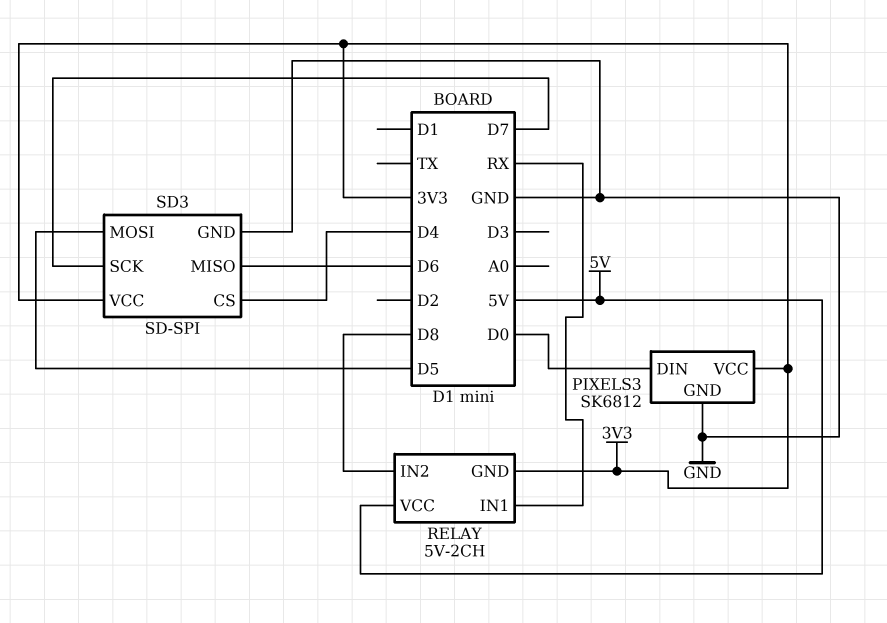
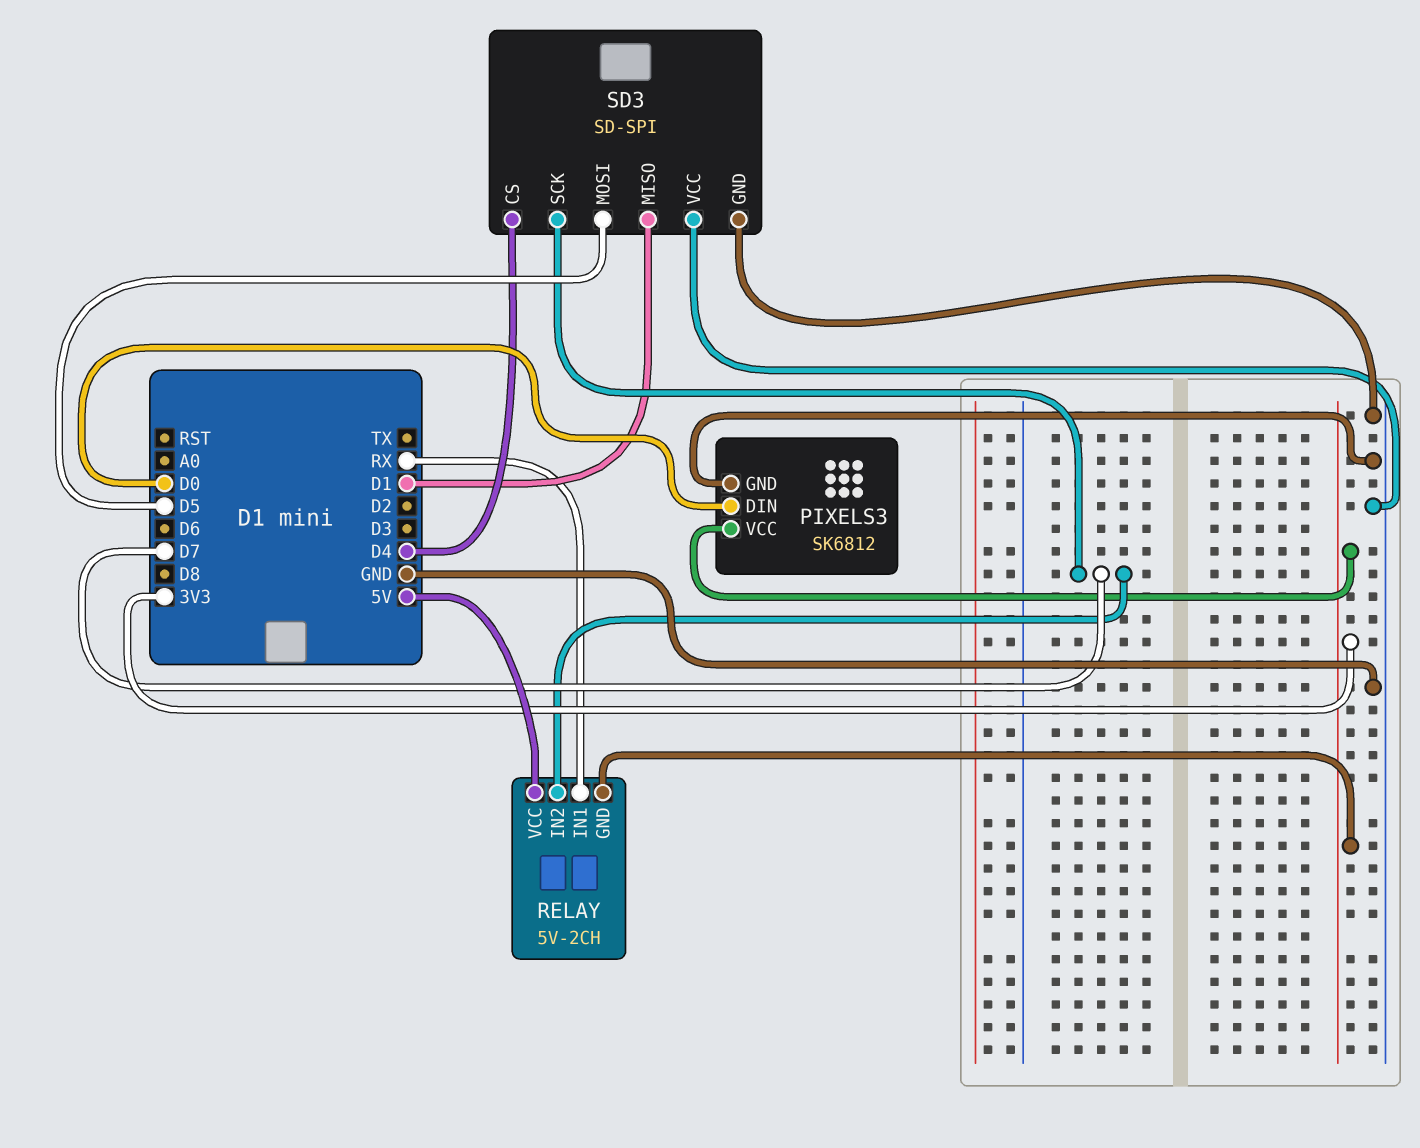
RELAY pin IN2: D8 -> D7
SD3 pin MISO: D6 -> D1
SD3 pin VCC: 3V3 -> GND

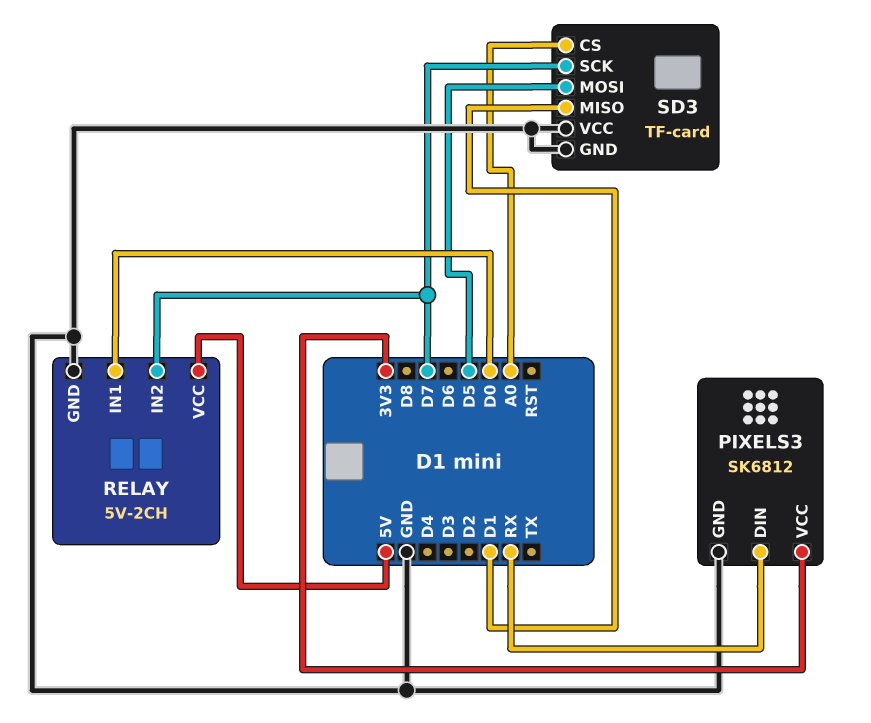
PIXELS3 pin DIN: D0 -> RX
RELAY pin GND: 3V3 -> GND
RELAY pin IN1: RX -> D0
SD3: SD-SPI -> TF-card
SD3 pin CS: D4 -> A0

